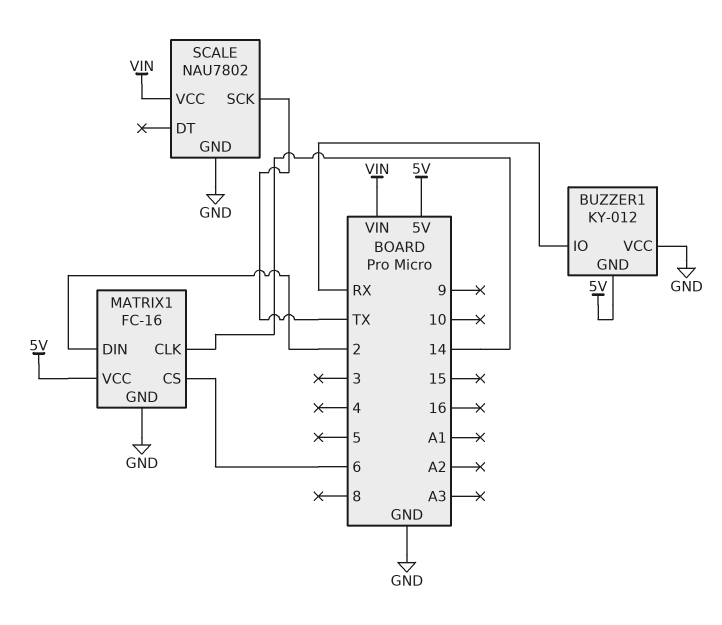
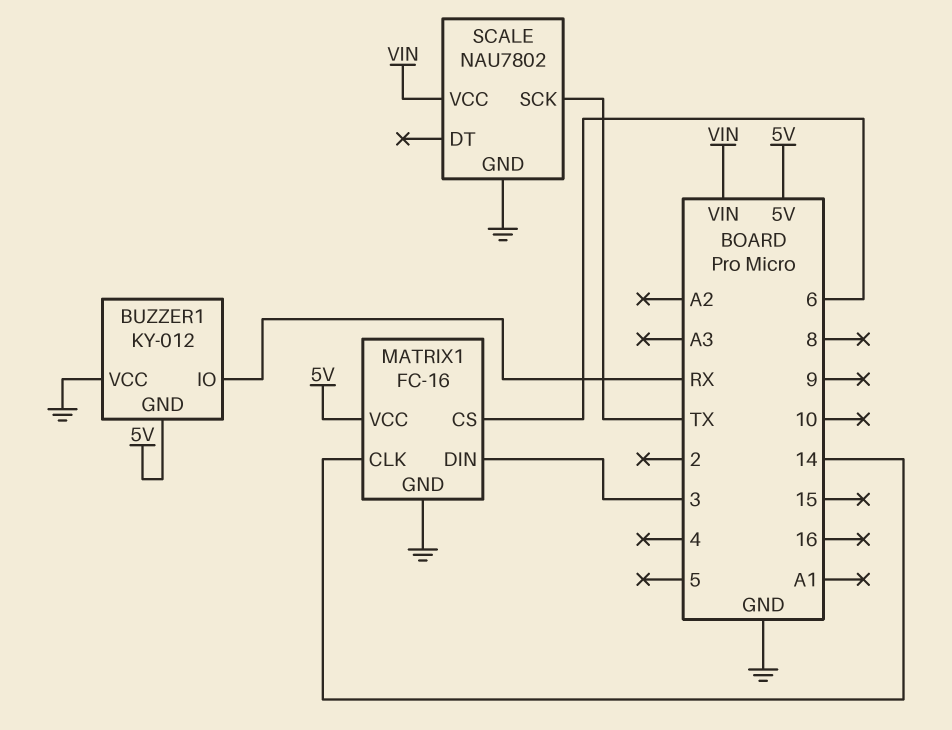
MATRIX1 pin DIN: 2 -> 3

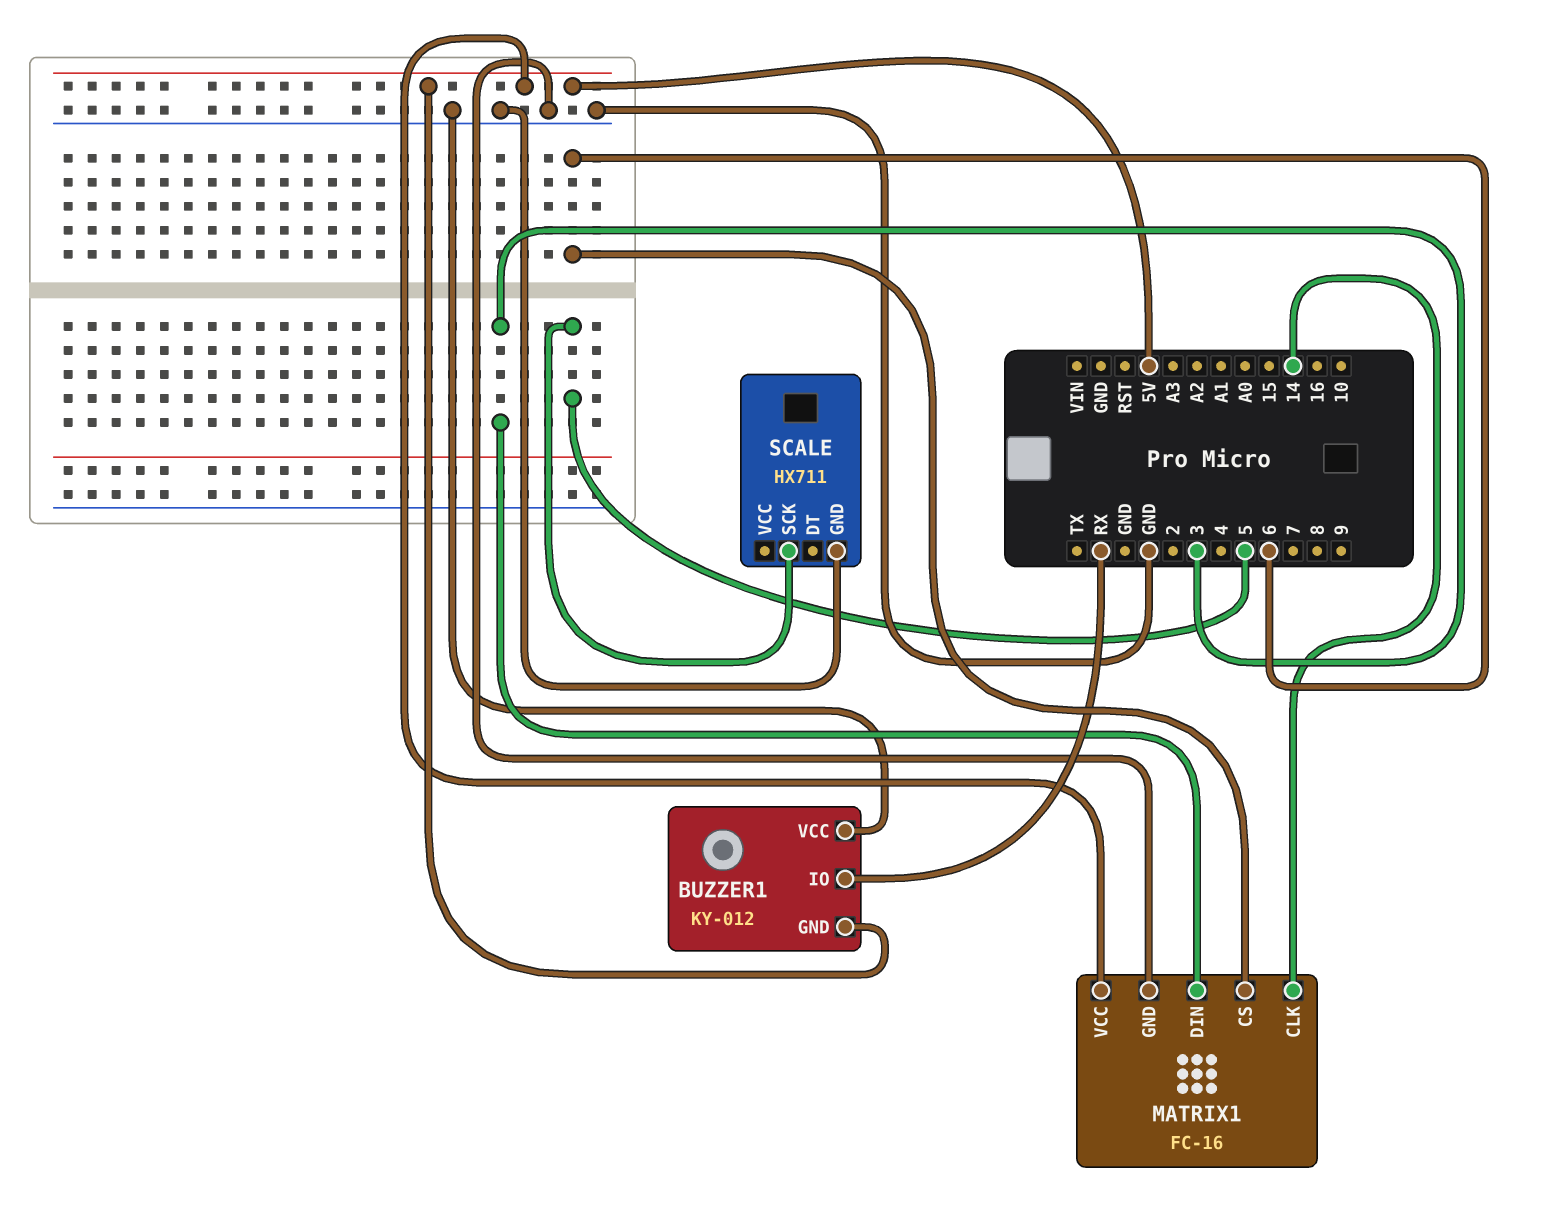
SCALE: NAU7802 -> HX711
SCALE pin SCK: TX -> 5
SCALE pin VCC: VIN -> none

